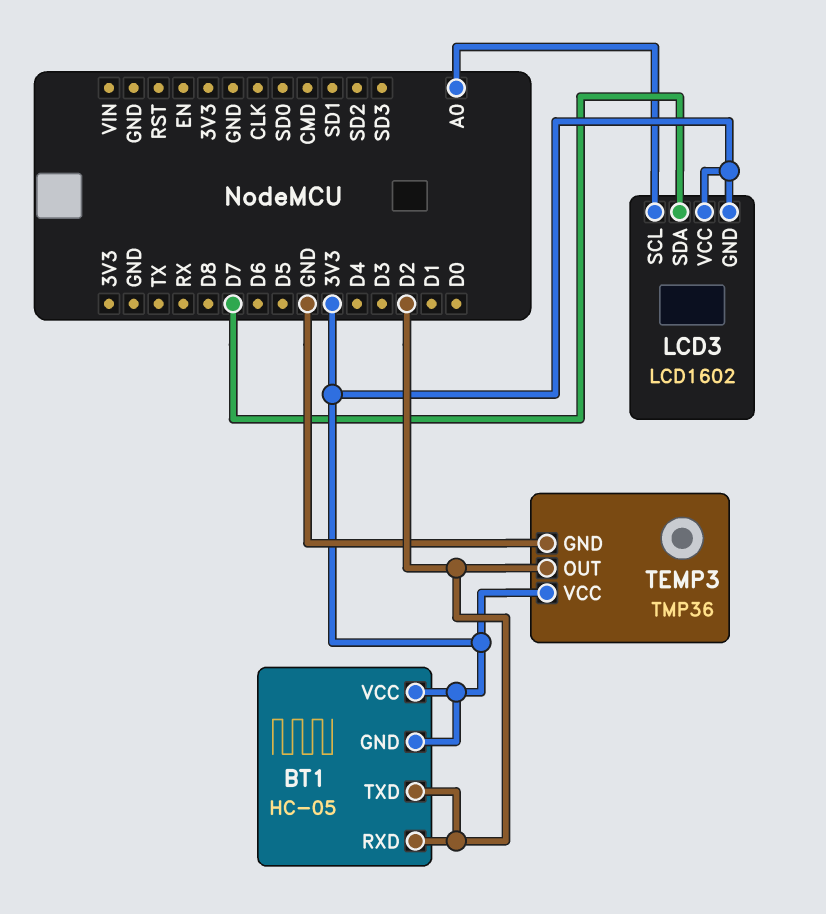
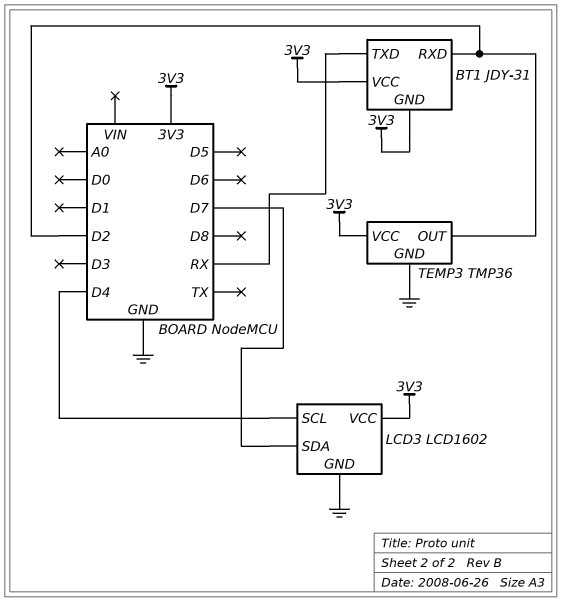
BT1: HC-05 -> JDY-31
BT1 pin TXD: D2 -> RX
LCD3 pin GND: 3V3 -> GND
LCD3 pin SCL: A0 -> D4

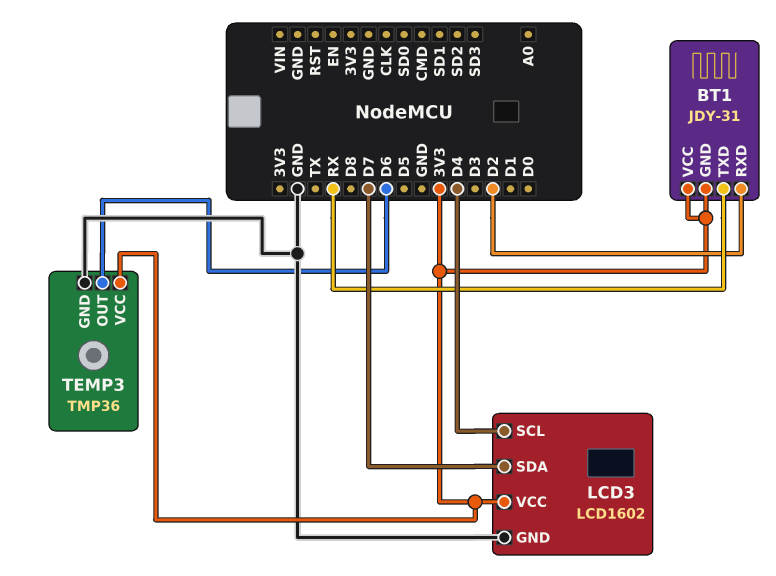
TEMP3 pin OUT: D2 -> D6

